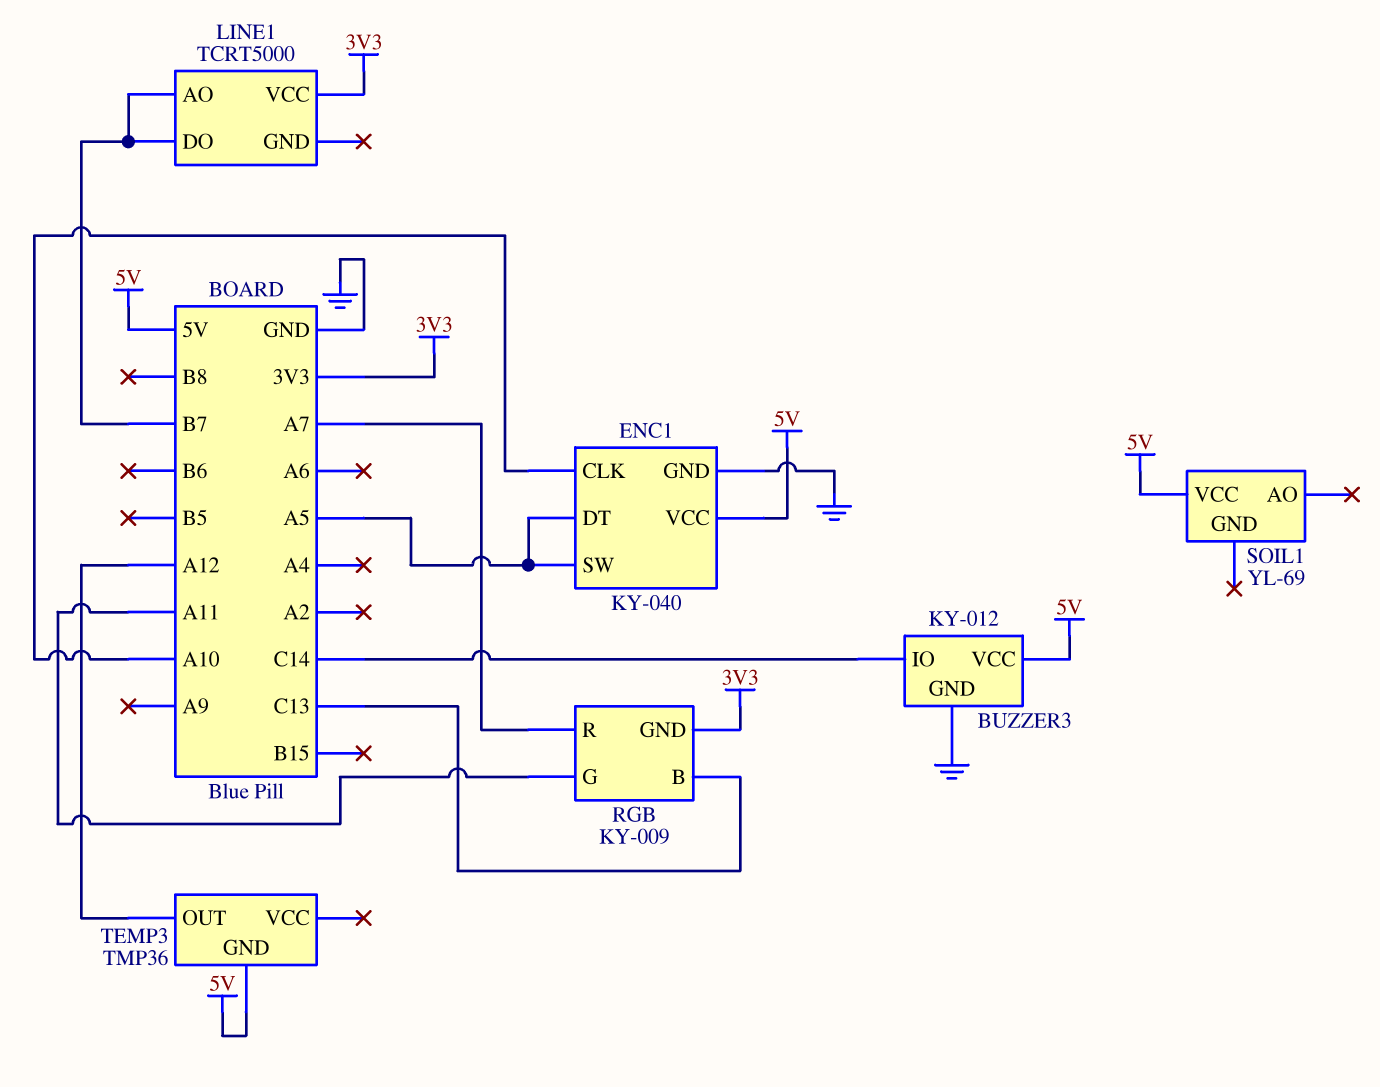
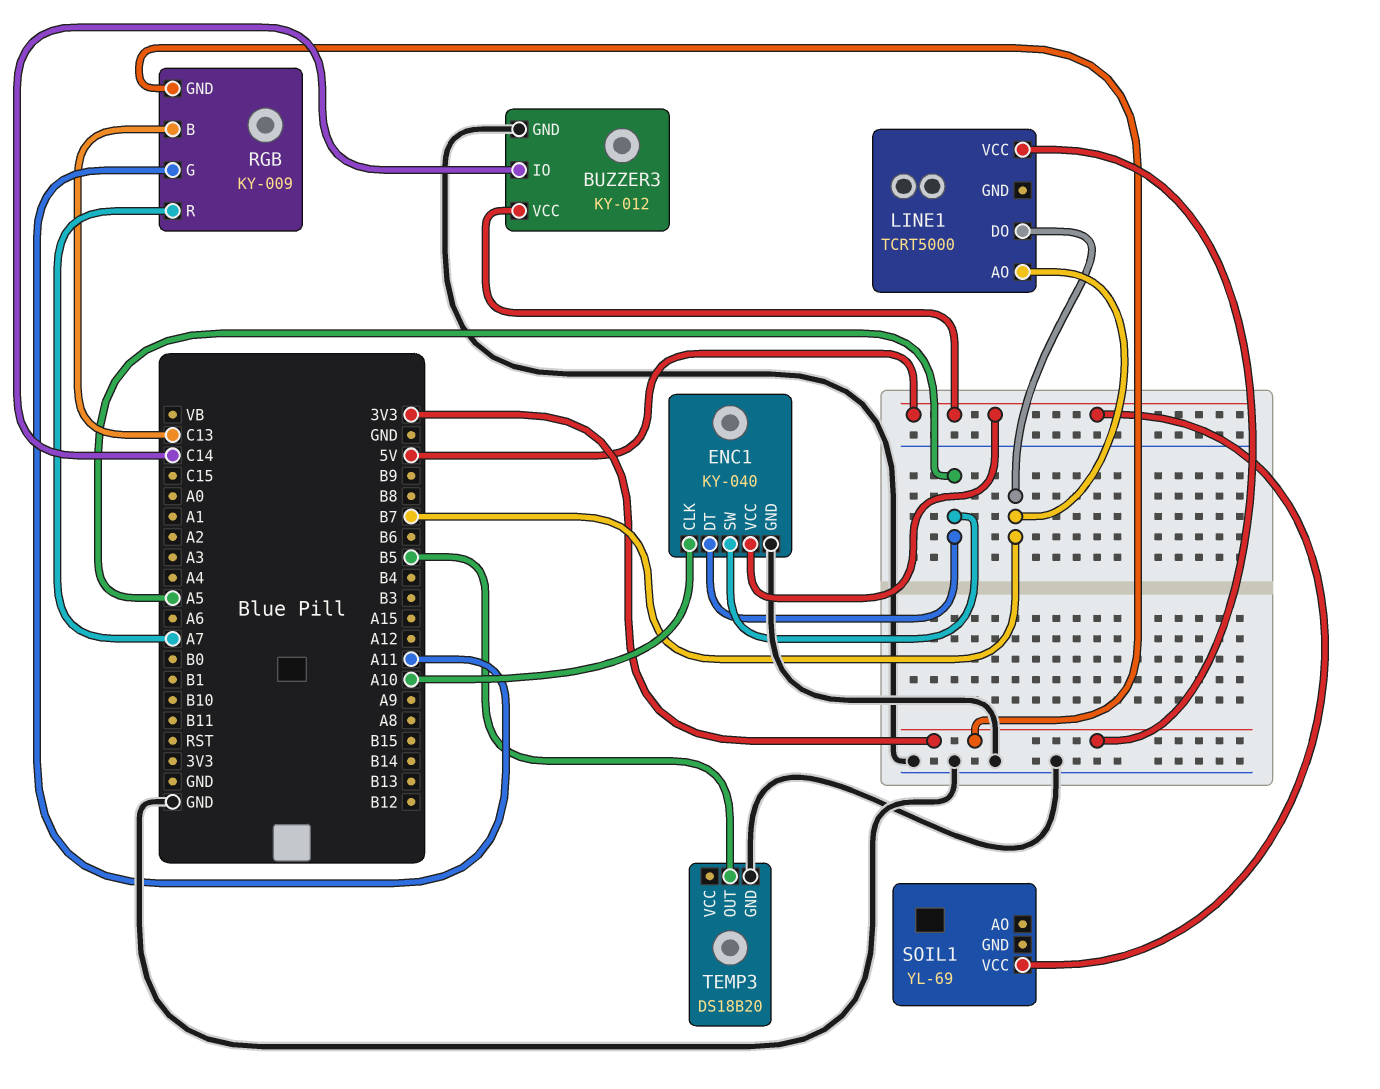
TEMP3: TMP36 -> DS18B20
TEMP3 pin GND: 5V -> GND
TEMP3 pin OUT: A12 -> B5

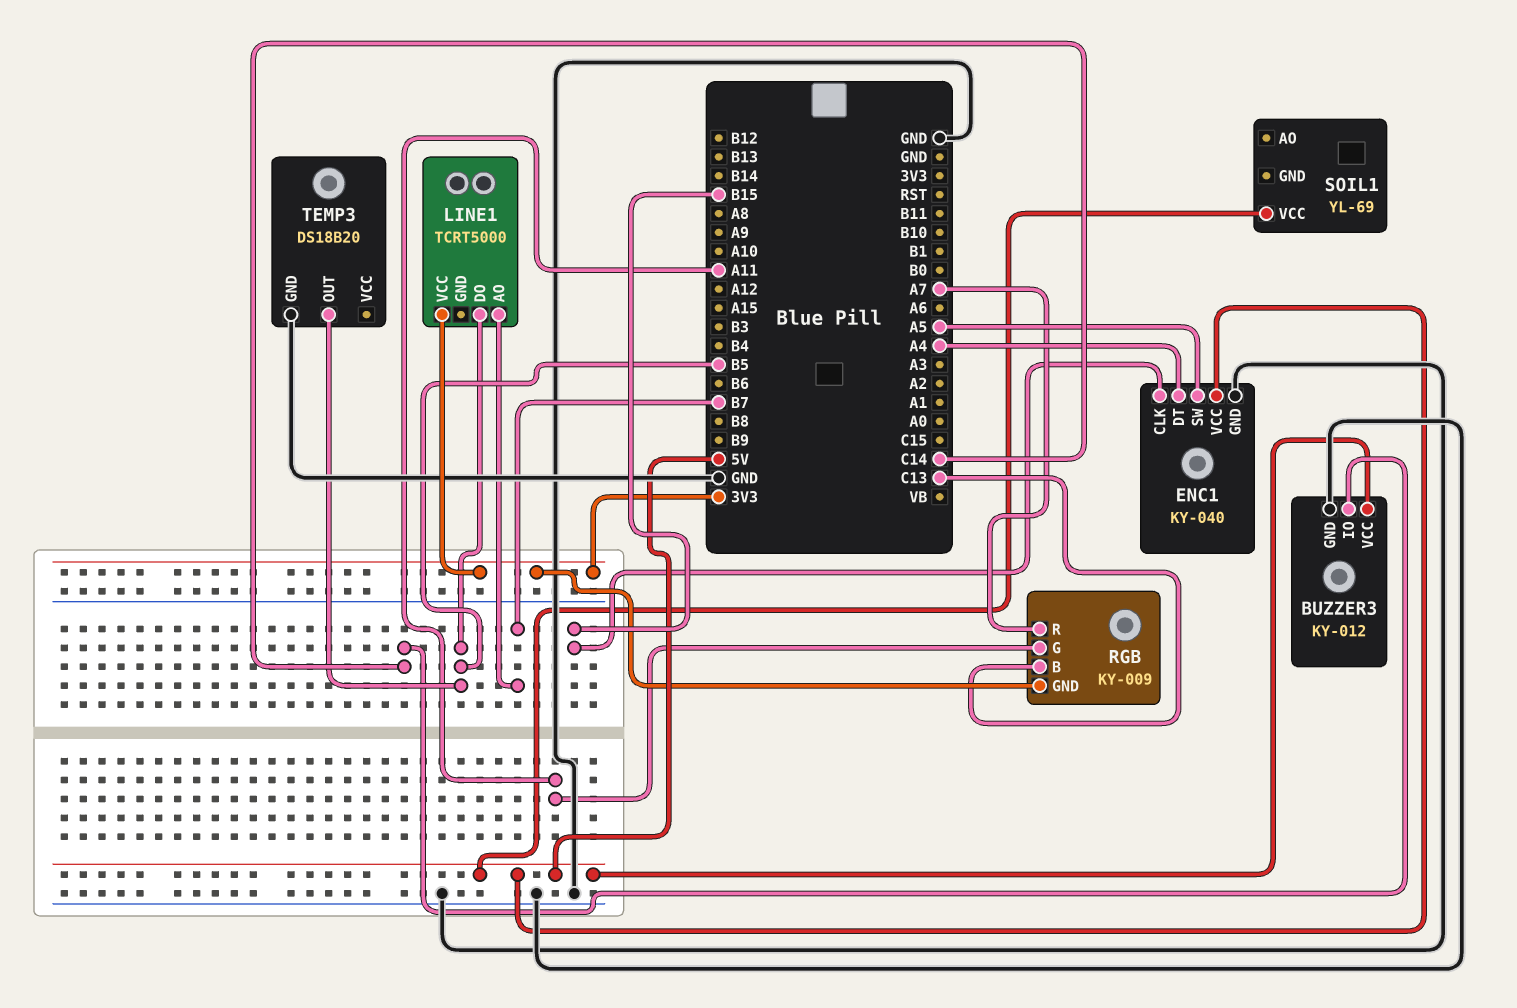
ENC1 pin CLK: A10 -> B15
ENC1 pin DT: A5 -> A4
LINE1 pin DO: B7 -> B5

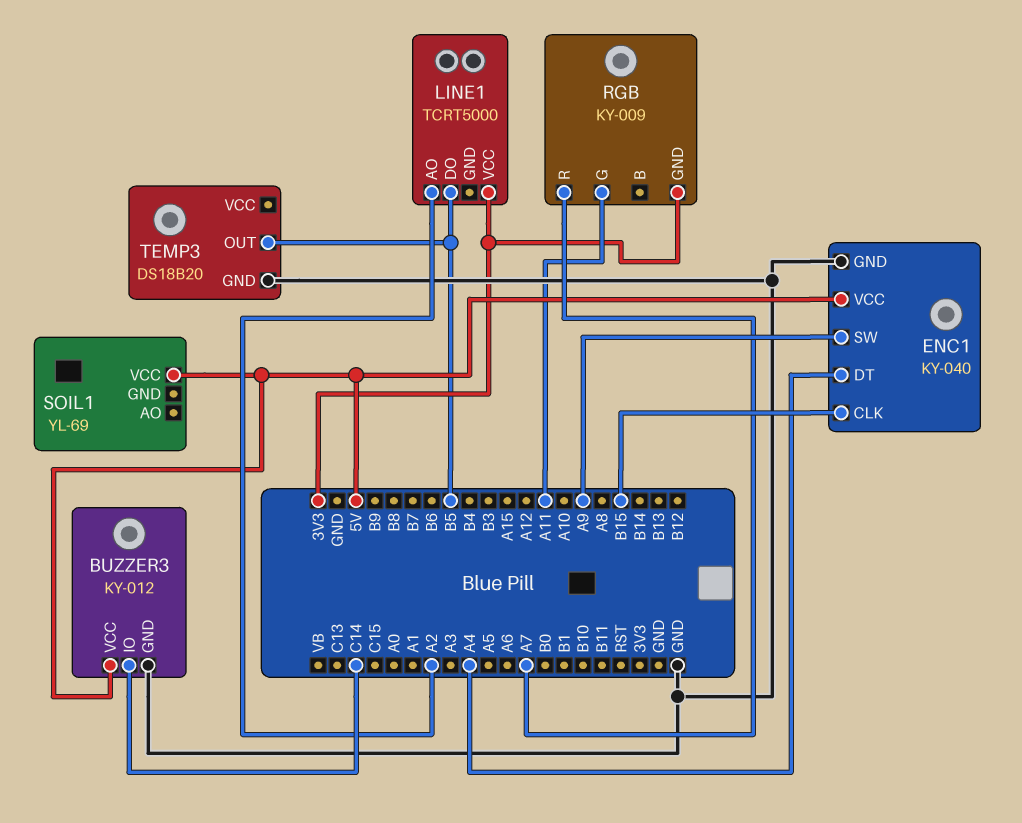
ENC1 pin SW: A5 -> A9
LINE1 pin AO: B7 -> A2
RGB pin B: C13 -> none

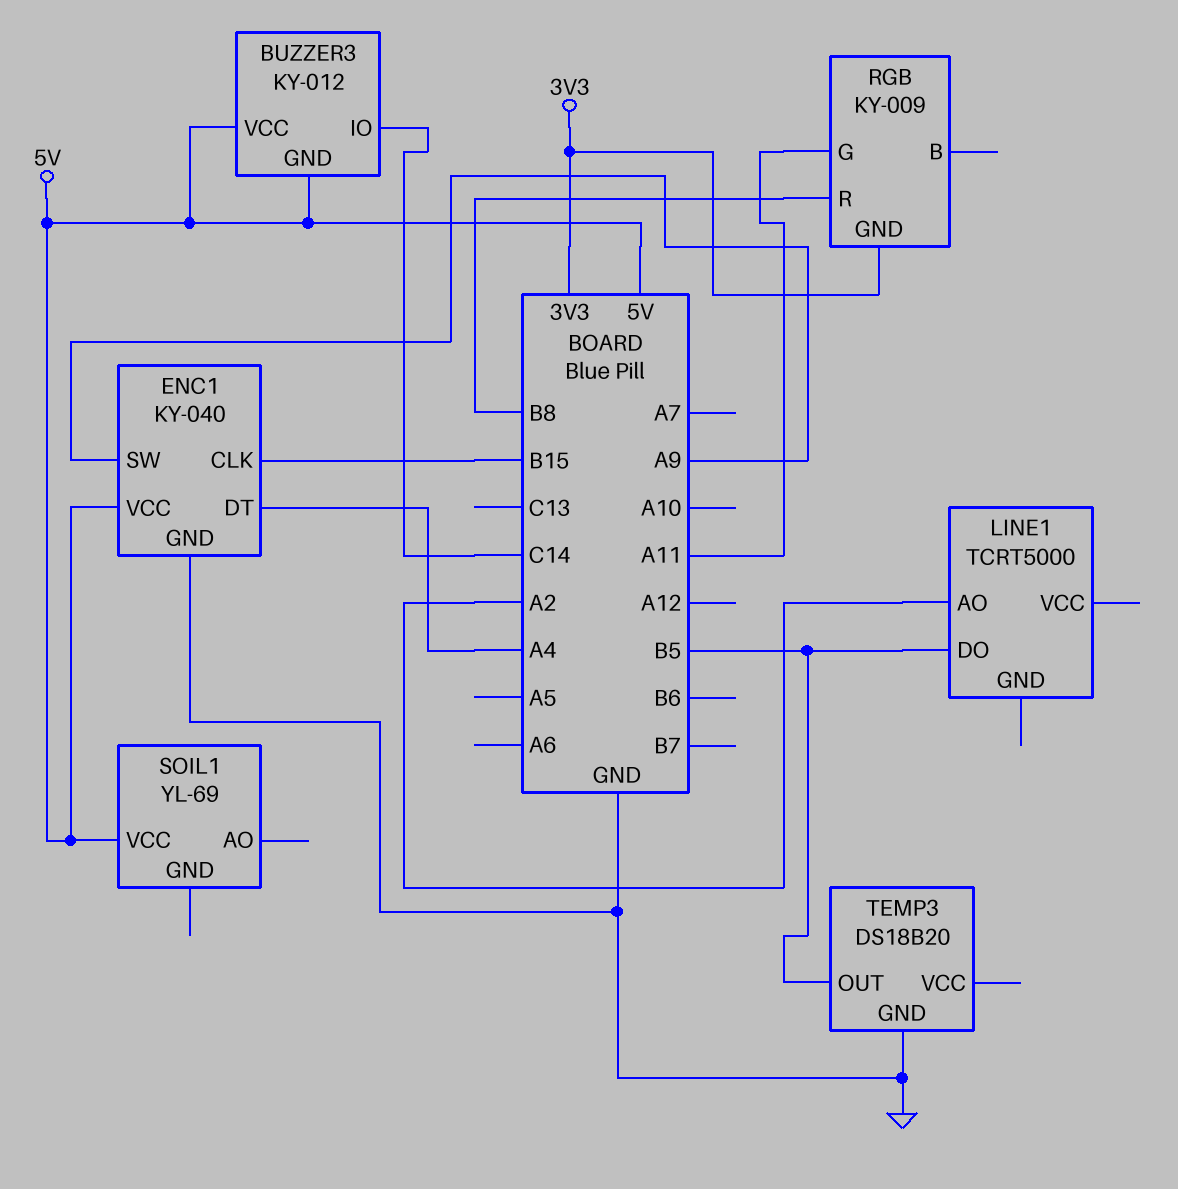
BUZZER3 pin GND: GND -> 5V
LINE1 pin VCC: 3V3 -> none
RGB pin R: A7 -> B8

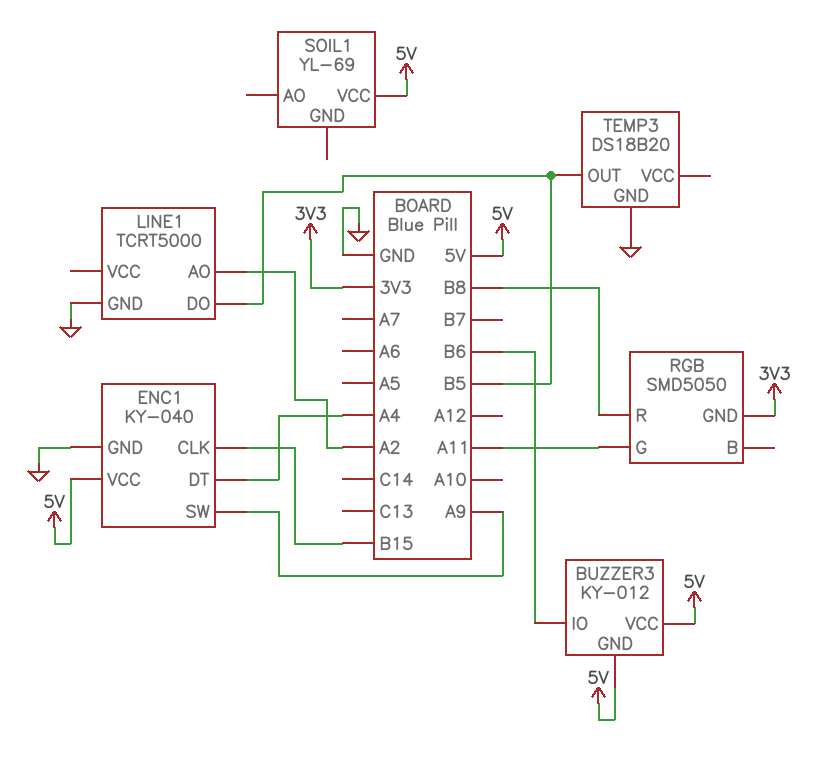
BUZZER3 pin IO: C14 -> B6
LINE1 pin GND: none -> GND
RGB: KY-009 -> SMD5050

